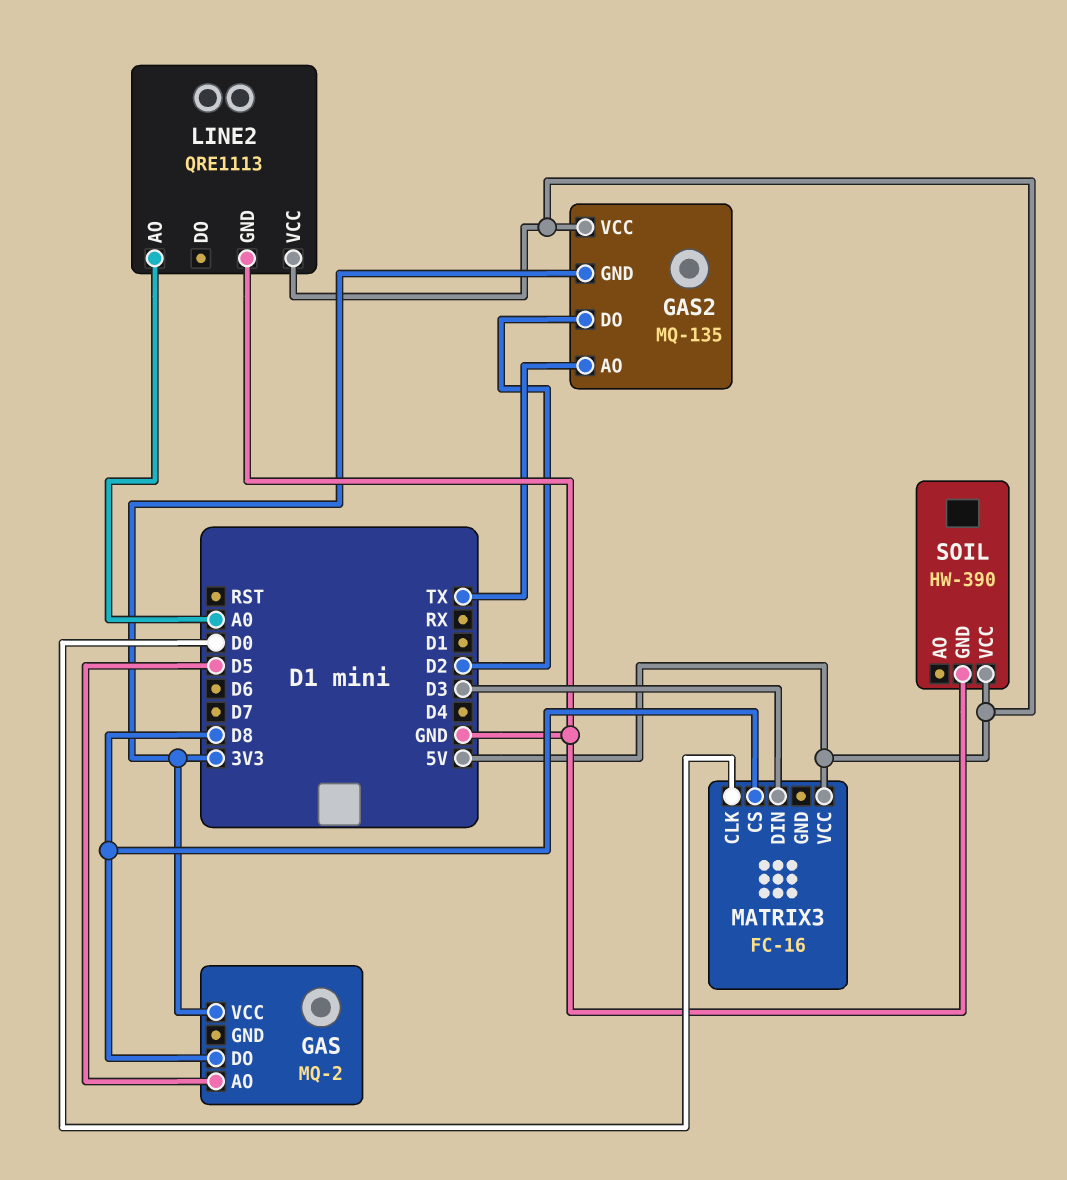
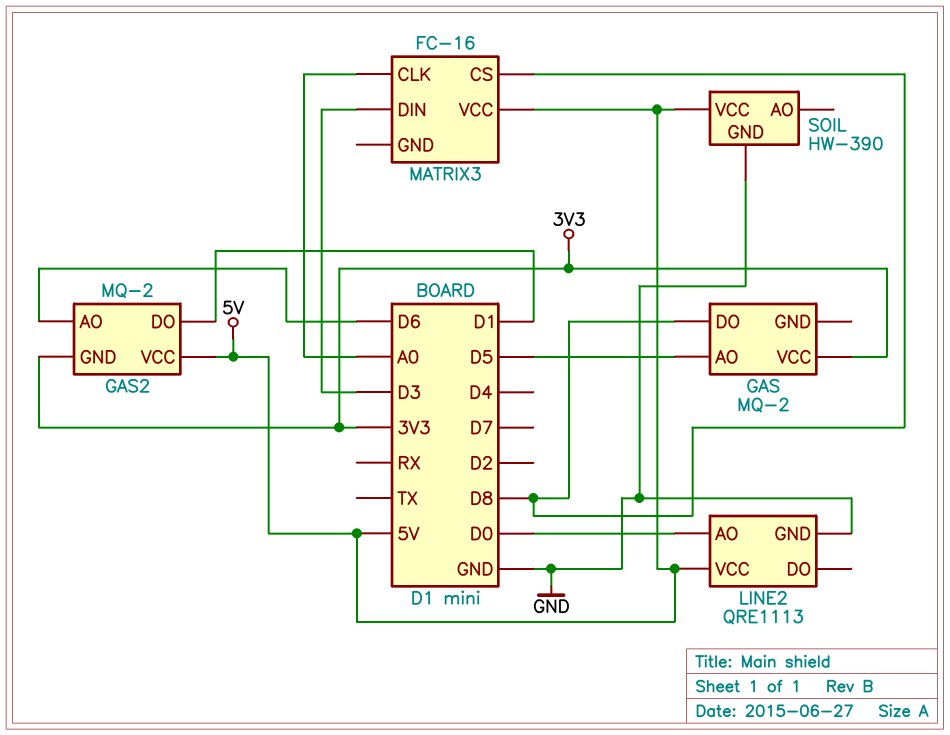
GAS2: MQ-135 -> MQ-2
GAS2 pin AO: TX -> D6
GAS2 pin DO: D2 -> D1
LINE2 pin AO: A0 -> D0
MATRIX3 pin CLK: D0 -> A0

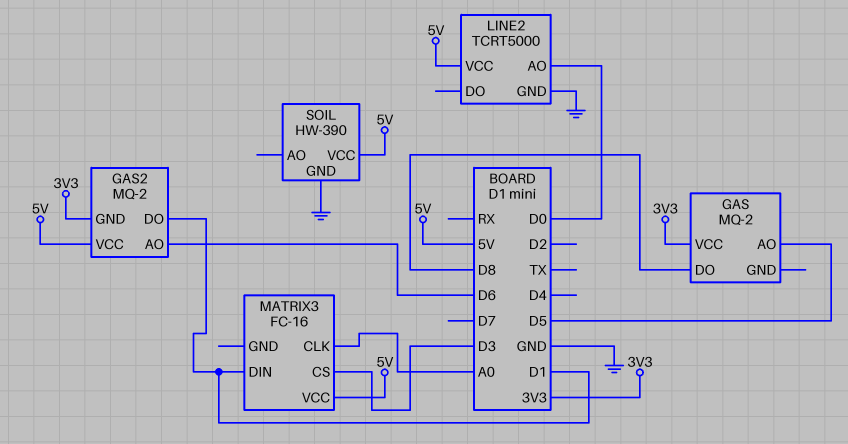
LINE2: QRE1113 -> TCRT5000
MATRIX3 pin CS: D8 -> D3
MATRIX3 pin DIN: D3 -> D1

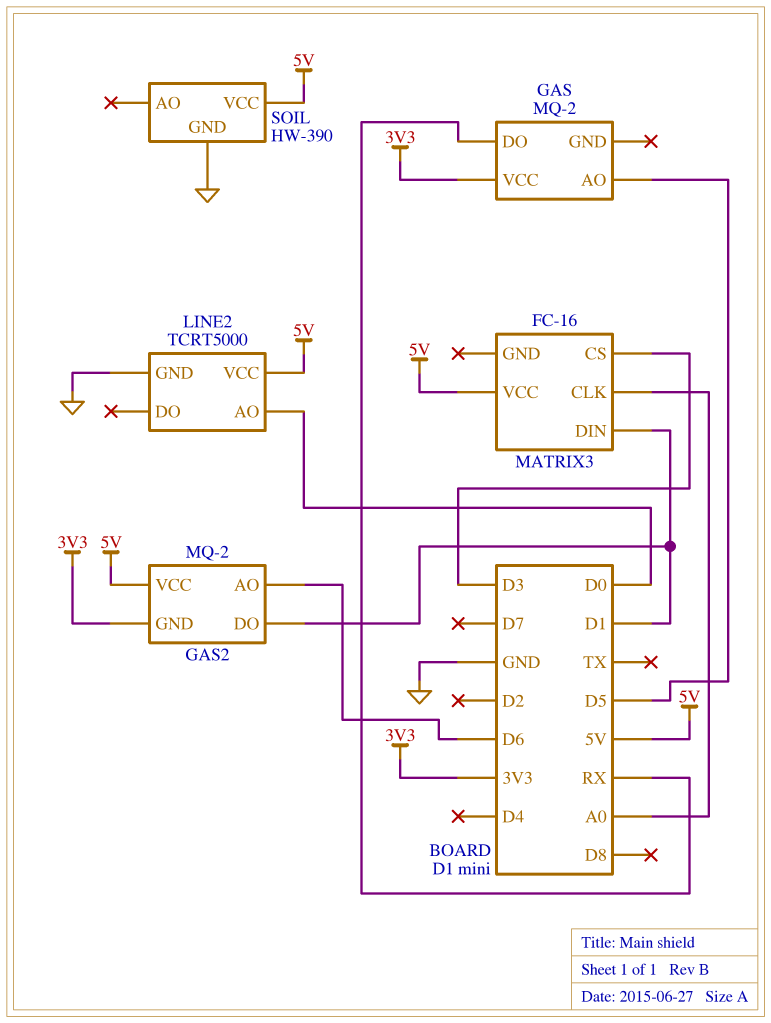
GAS pin DO: D8 -> RX

